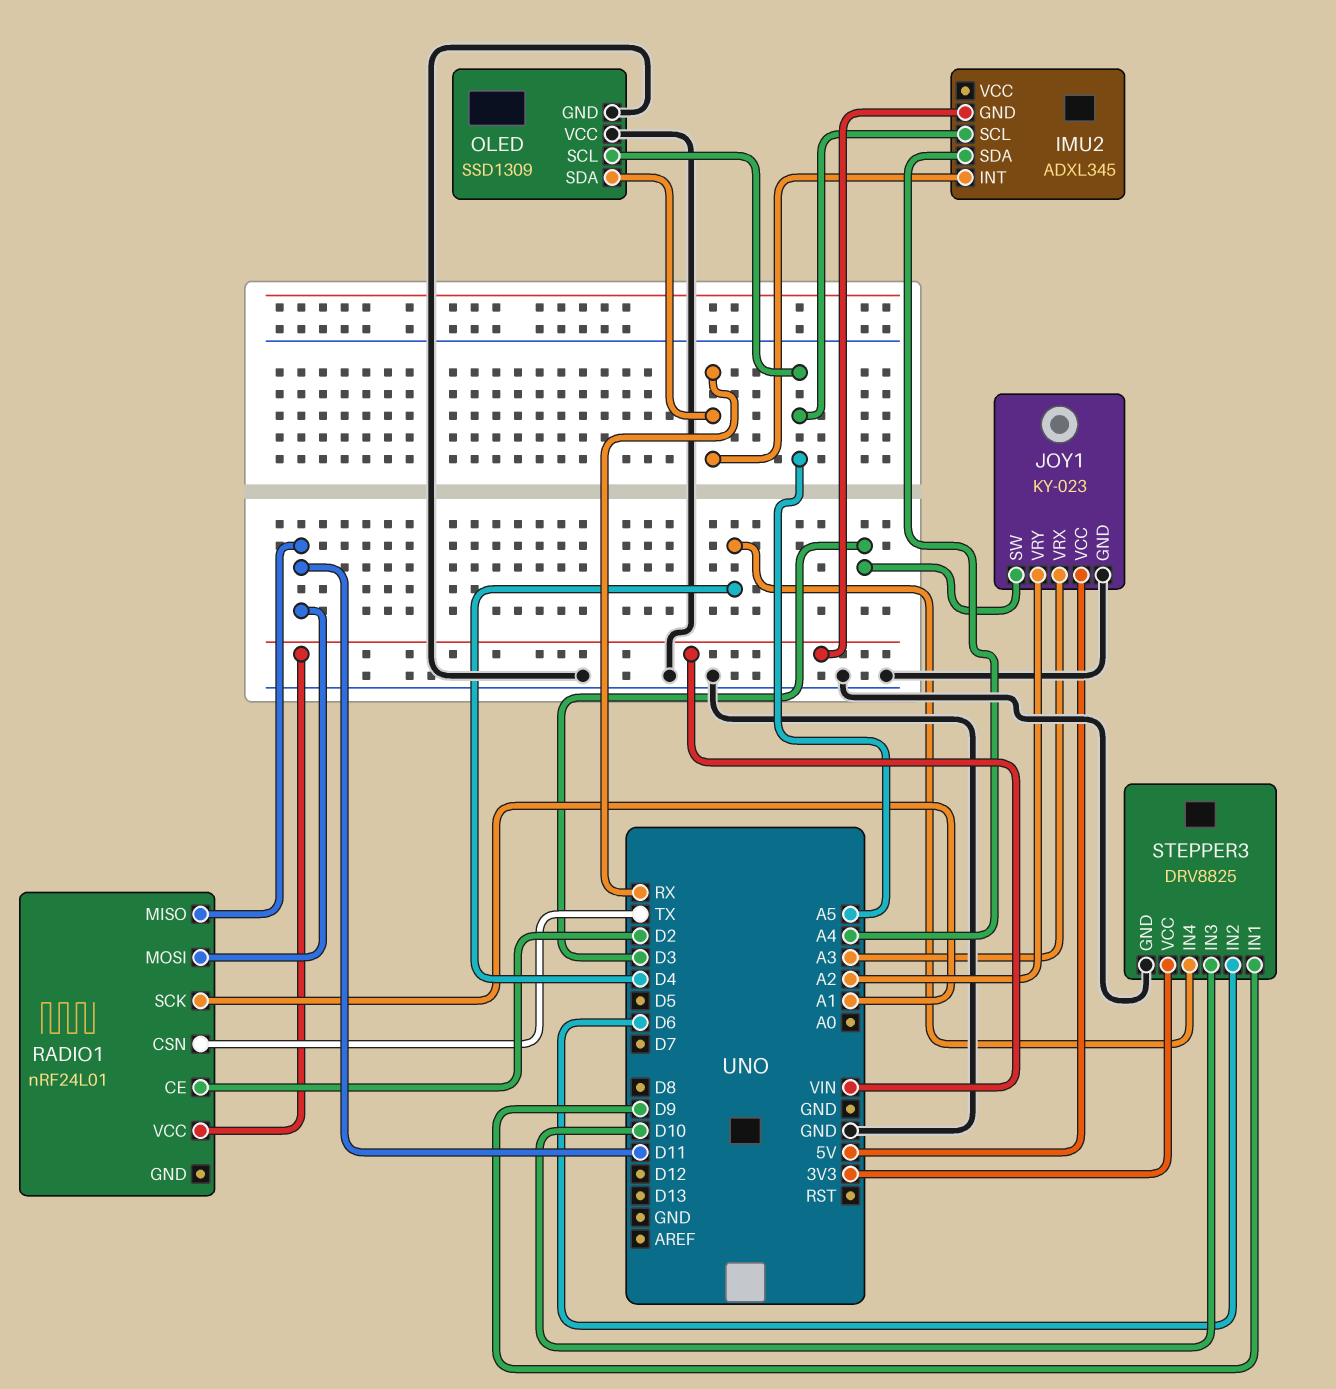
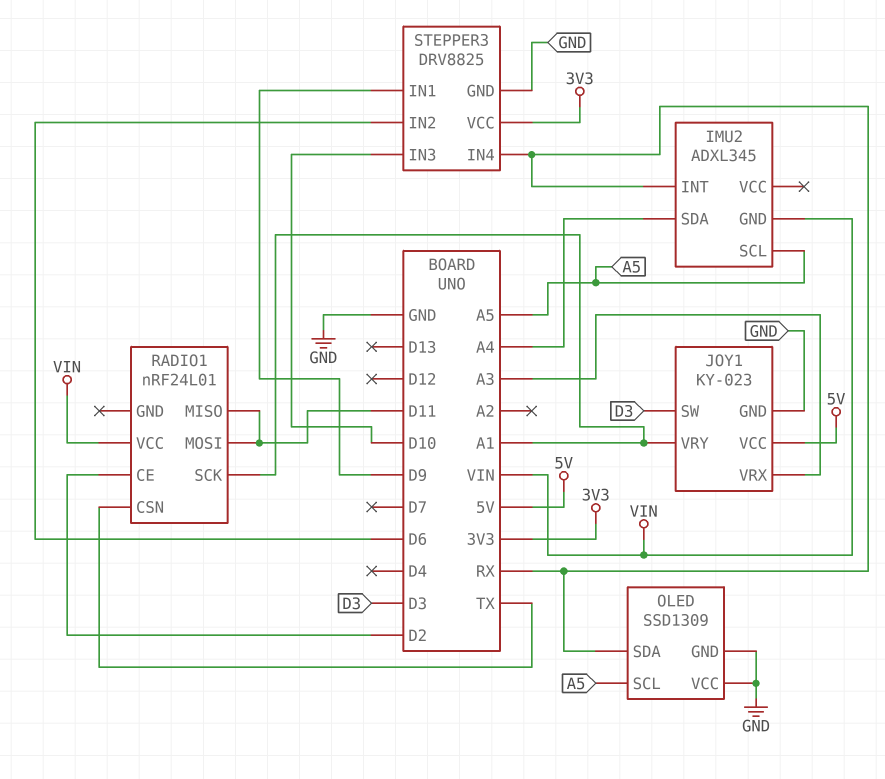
JOY1 pin VRY: A2 -> A1
STEPPER3 pin IN4: D4 -> RX

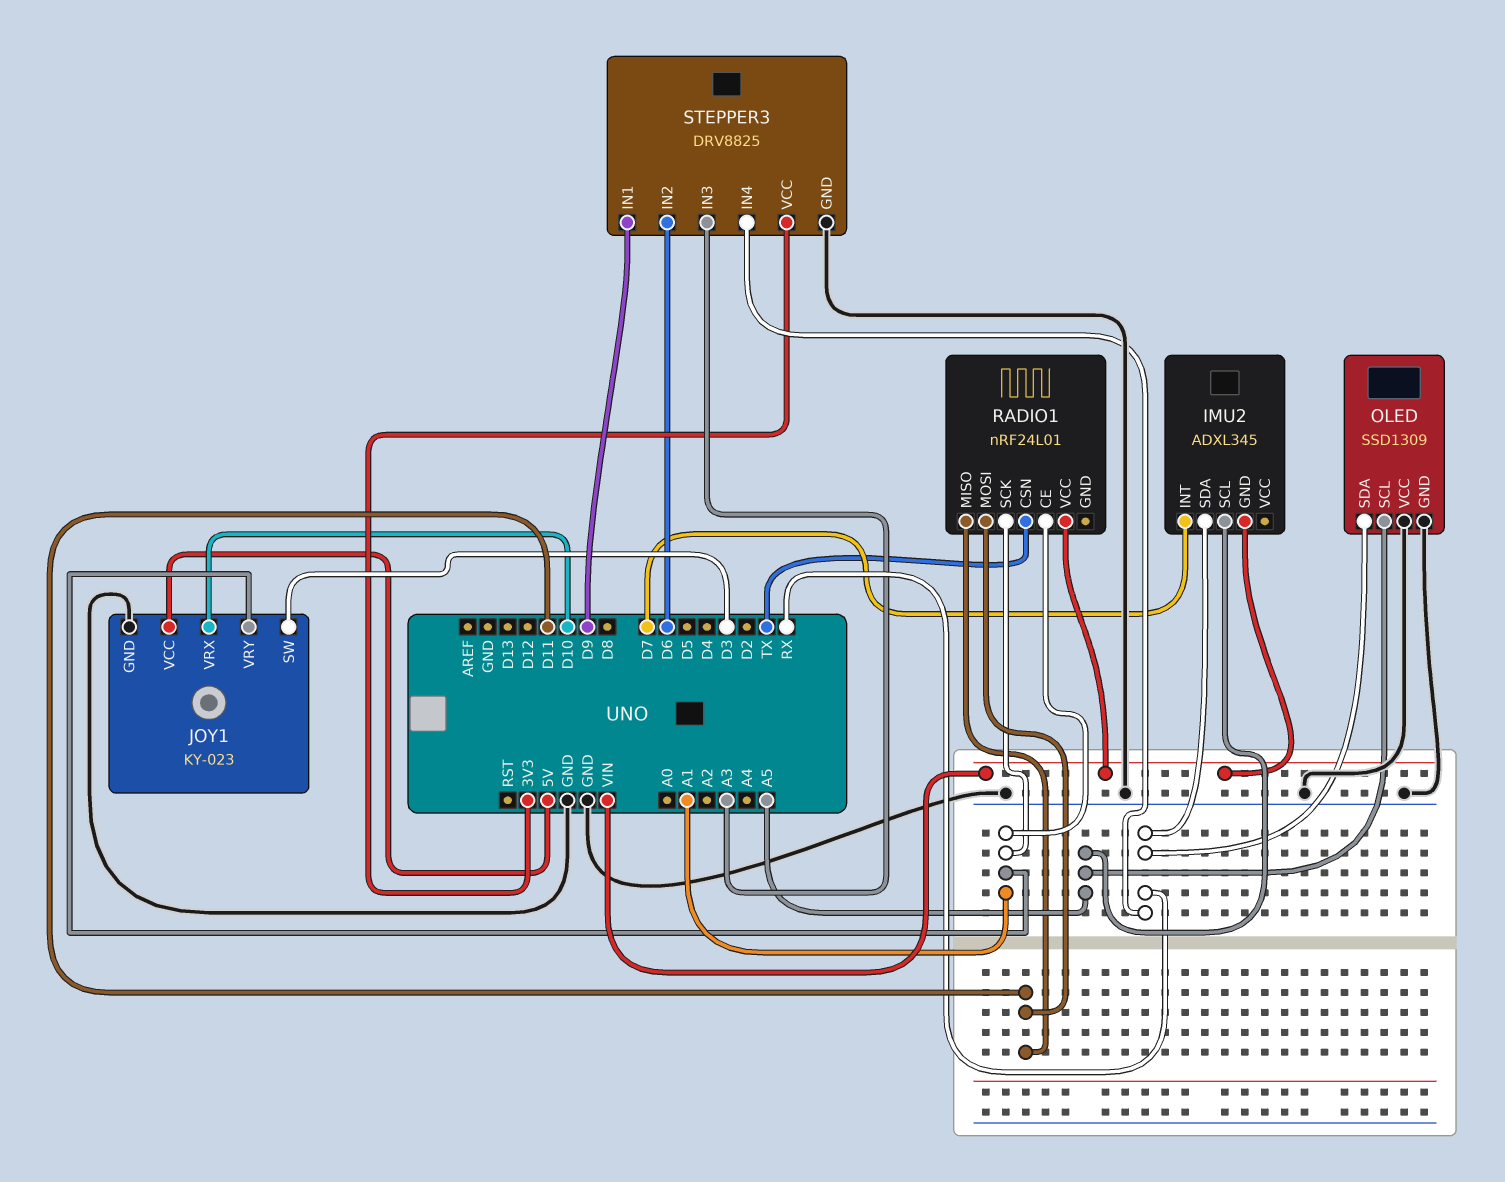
IMU2 pin INT: RX -> D7
IMU2 pin SDA: A4 -> RX
JOY1 pin VRX: A3 -> D10
RADIO1 pin CE: D2 -> A1
STEPPER3 pin IN3: D10 -> A3

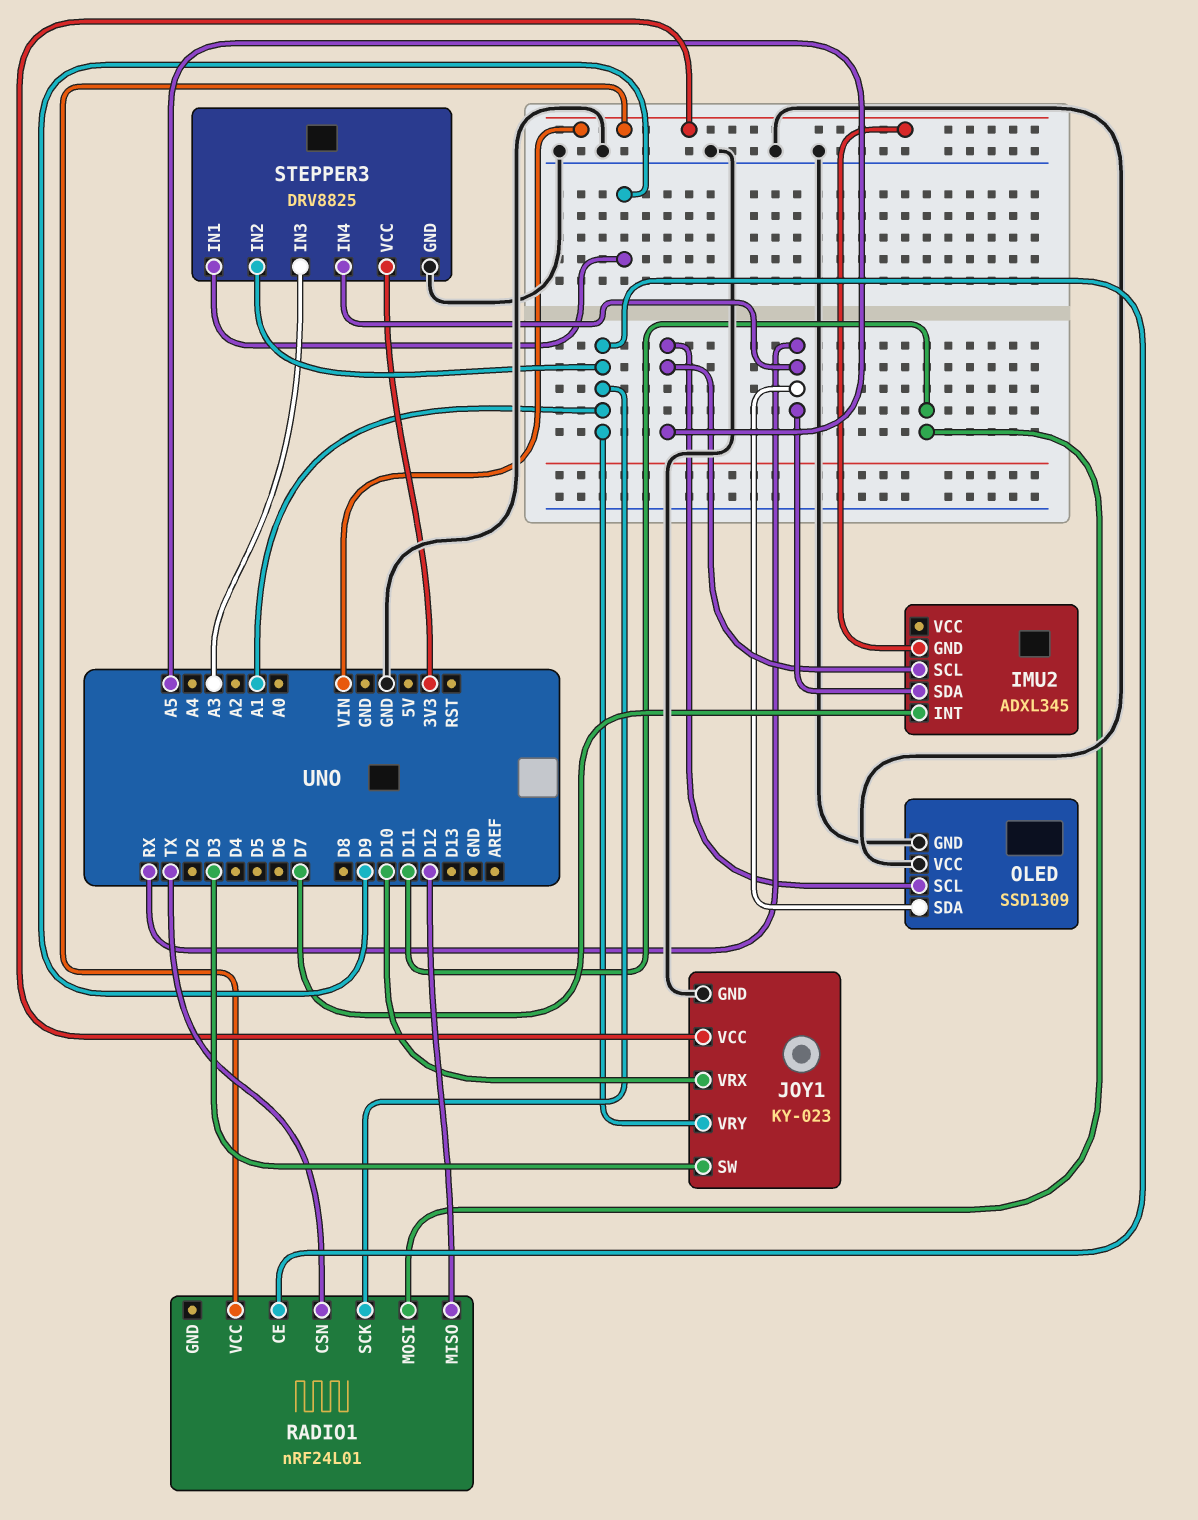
JOY1 pin VCC: 5V -> VIN
RADIO1 pin MISO: D11 -> D12
STEPPER3 pin IN2: D6 -> A1

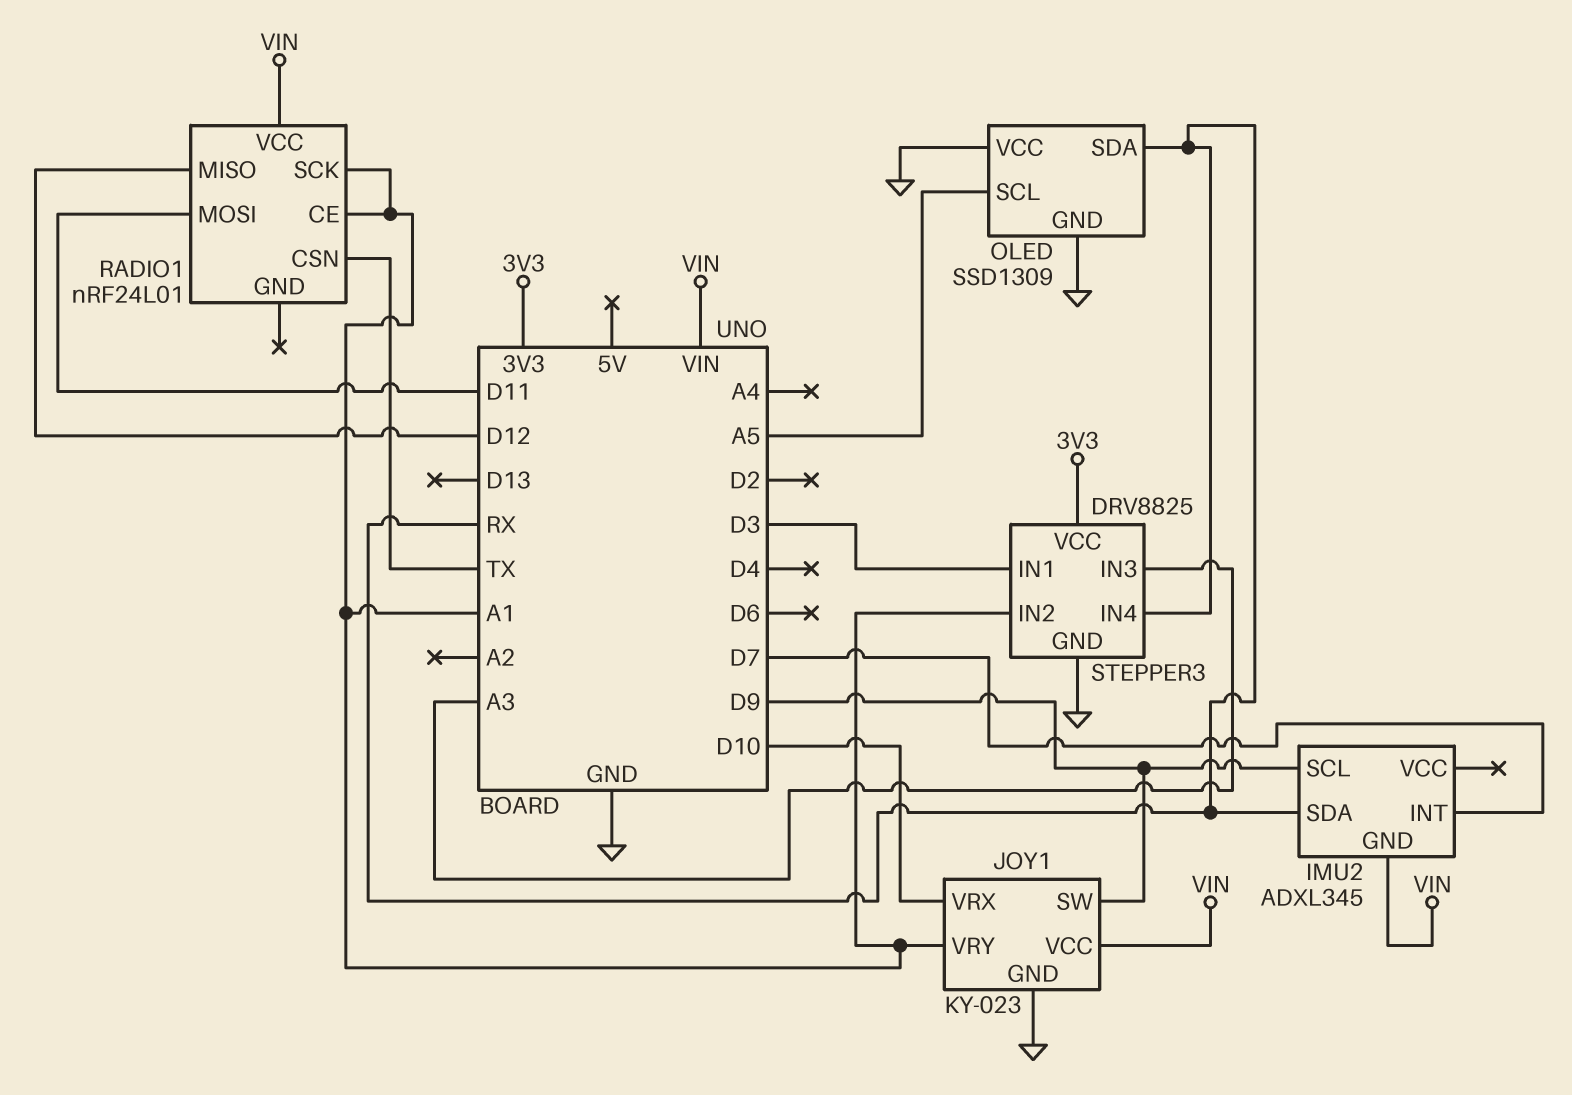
IMU2 pin SCL: A5 -> D9
JOY1 pin SW: D3 -> D9
STEPPER3 pin IN1: D9 -> D3

